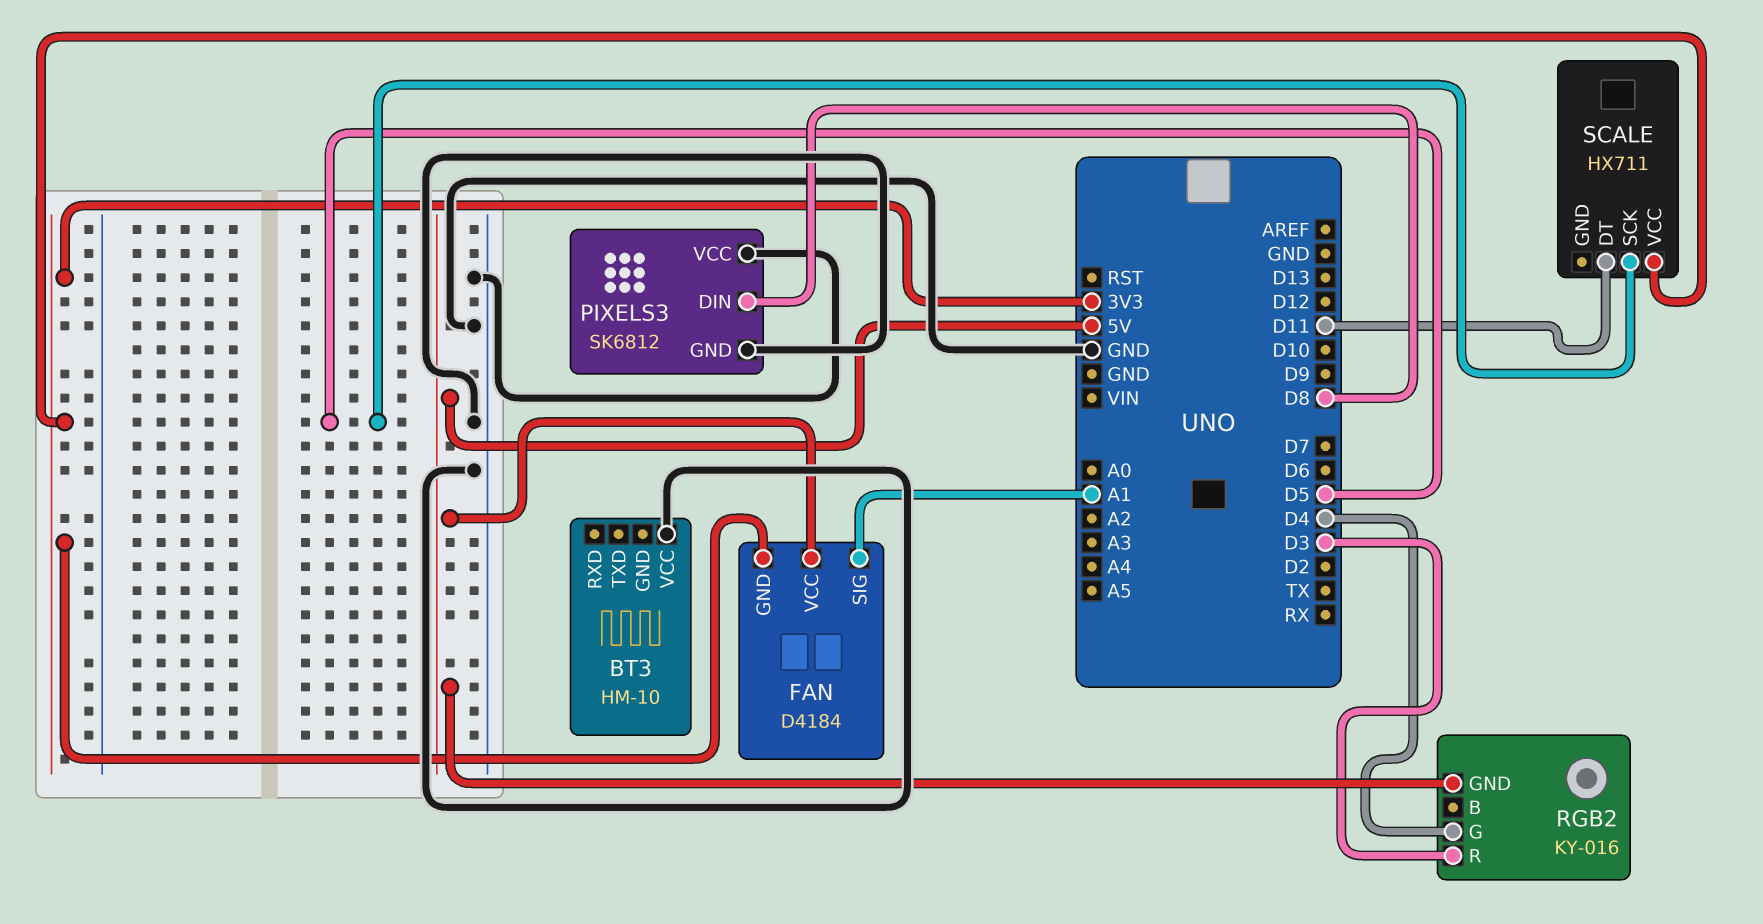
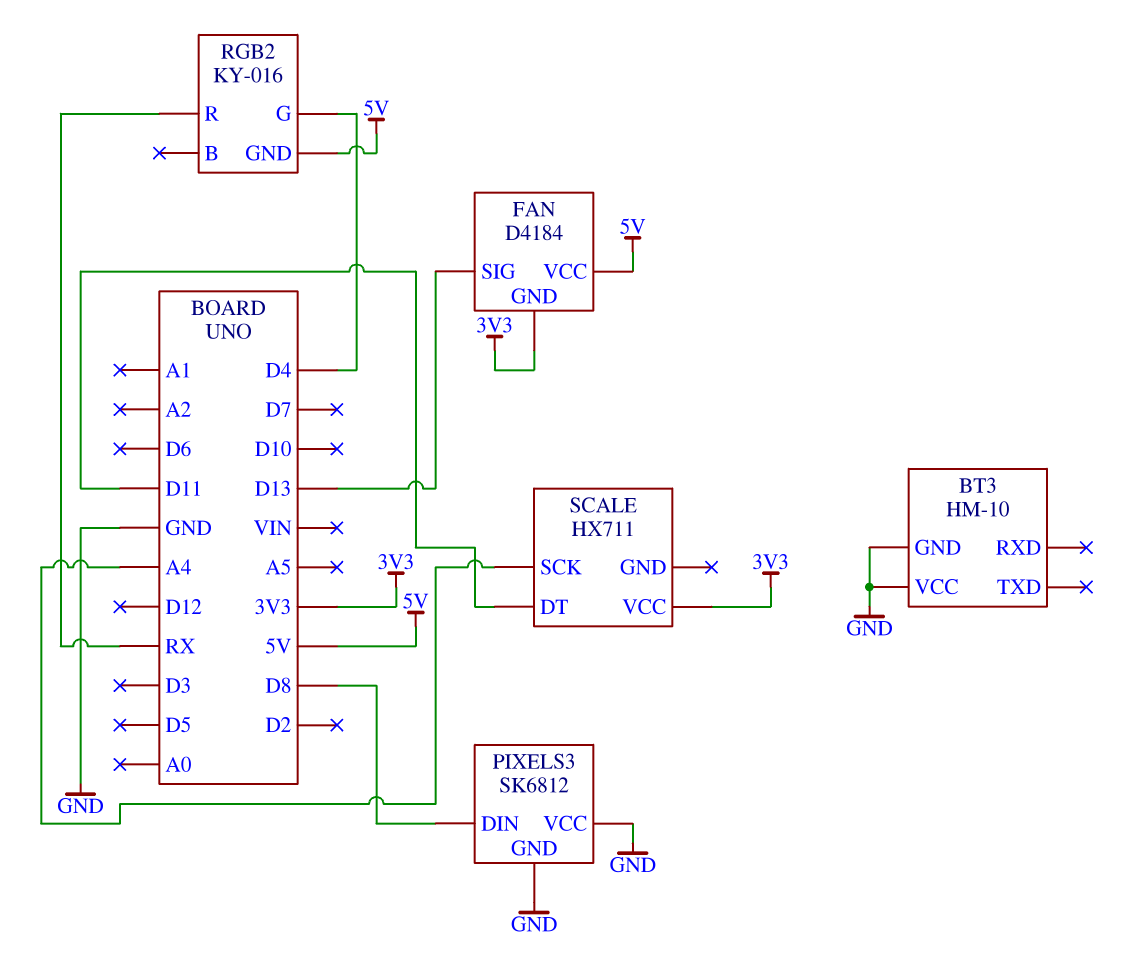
BT3 pin GND: none -> GND
FAN pin SIG: A1 -> D13
RGB2 pin R: D3 -> RX
SCALE pin SCK: D5 -> A4

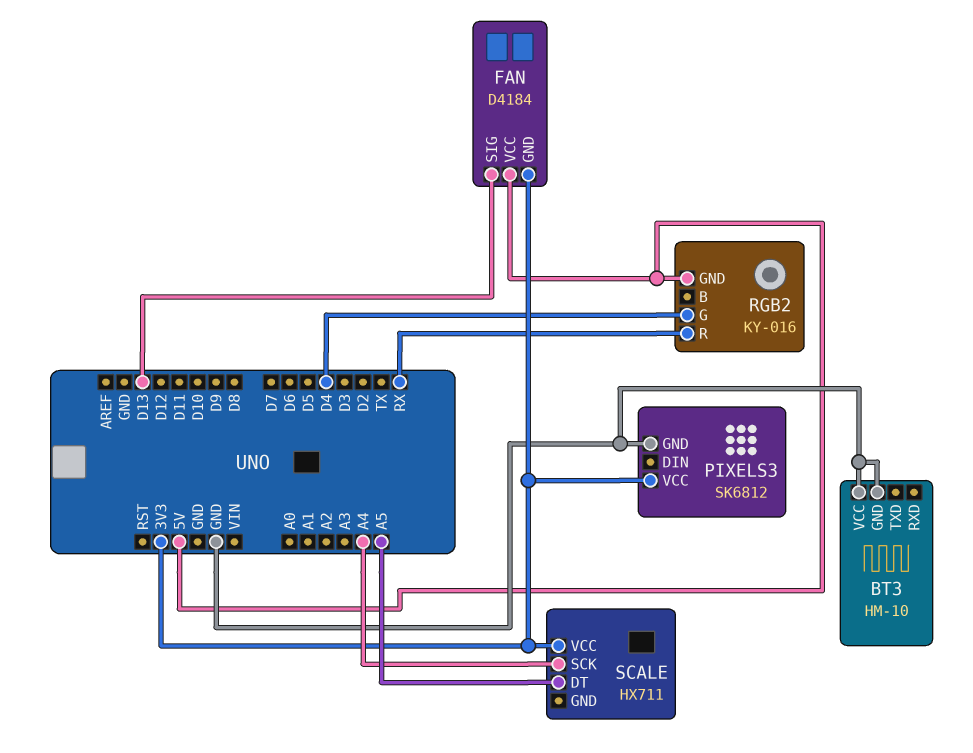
PIXELS3 pin DIN: D8 -> none
PIXELS3 pin VCC: GND -> 3V3
SCALE pin DT: D11 -> A5

